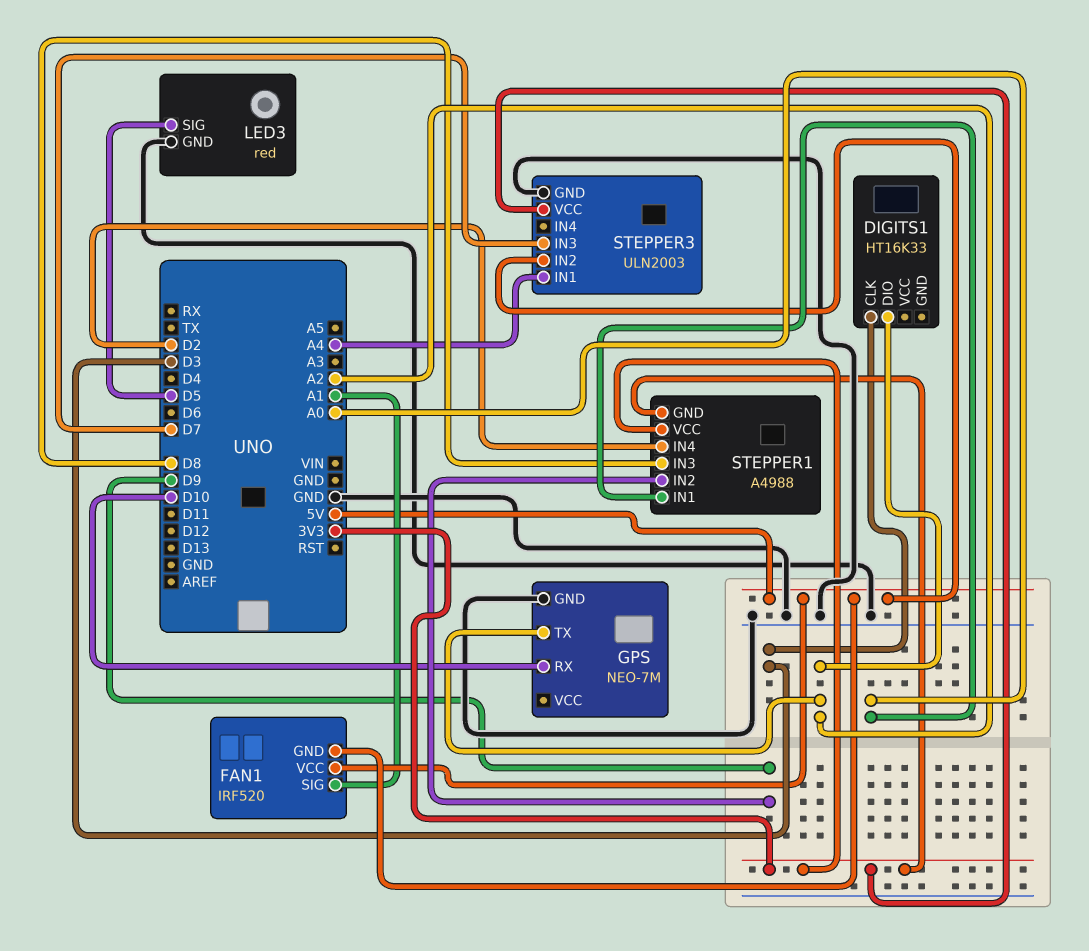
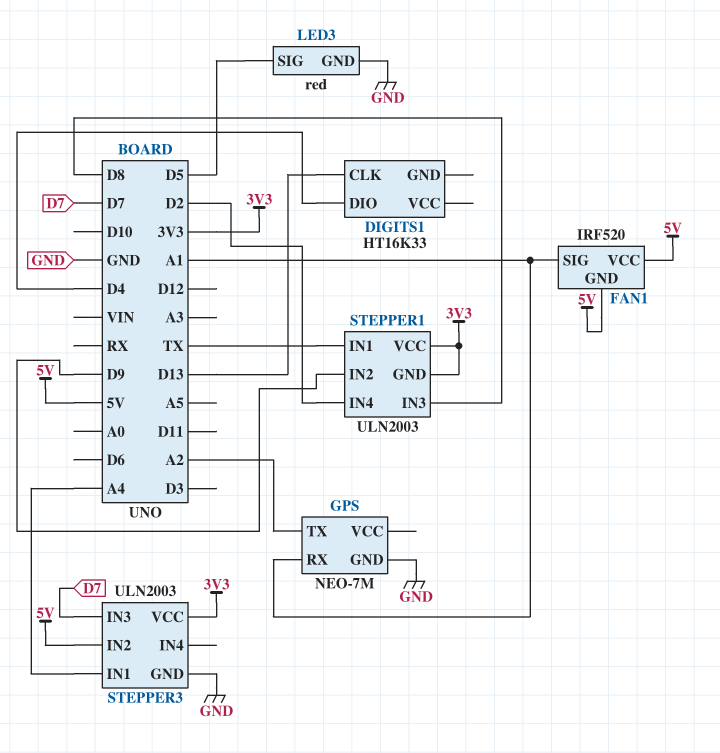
DIGITS1 pin CLK: D3 -> D13
DIGITS1 pin DIO: A2 -> D4
GPS pin RX: D10 -> A1
STEPPER1: A4988 -> ULN2003
STEPPER1 pin IN1: A0 -> TX

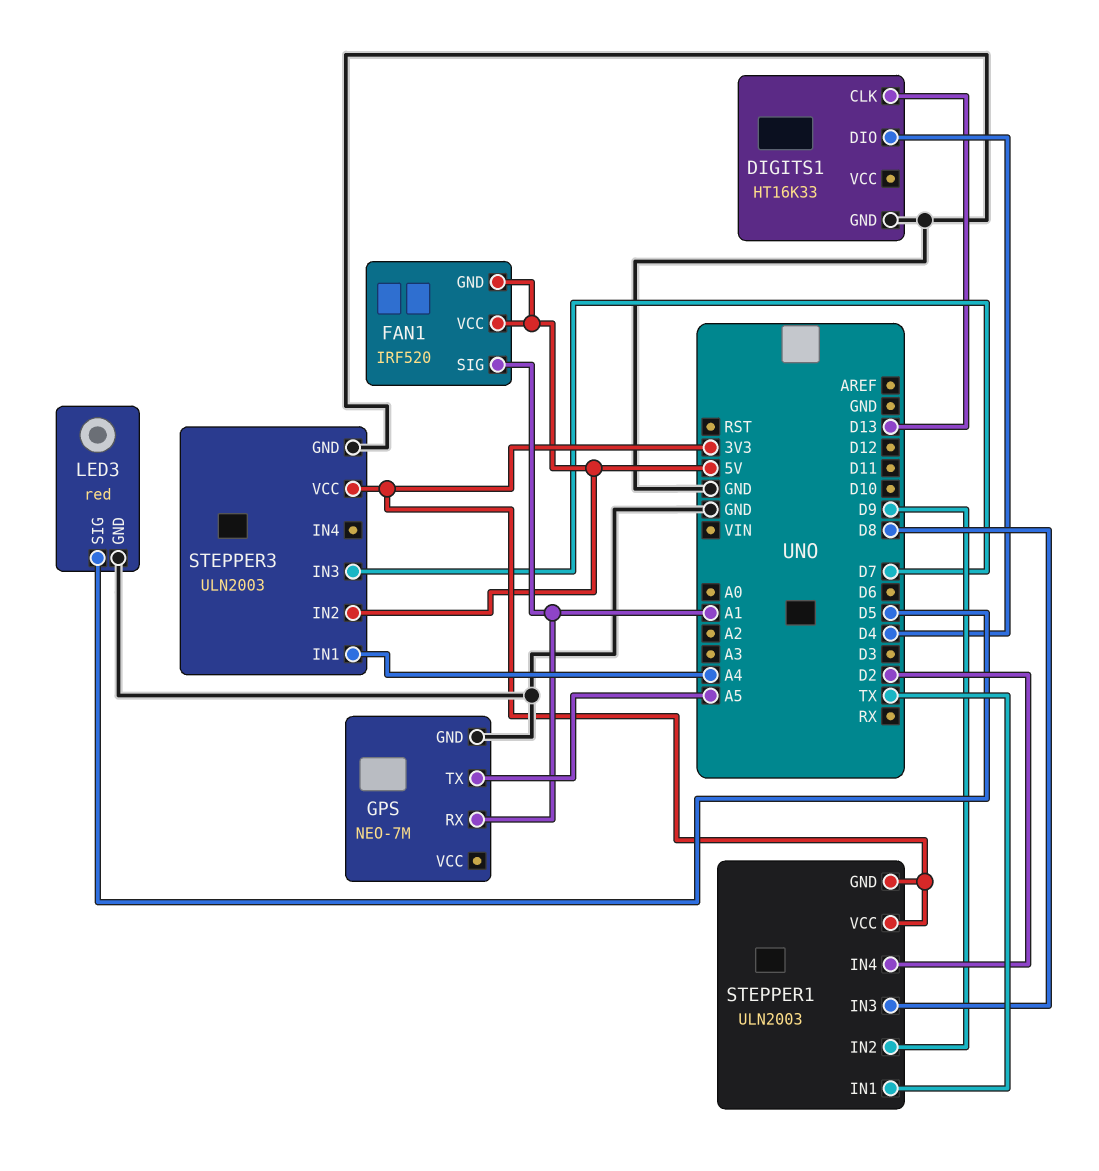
DIGITS1 pin GND: none -> GND
GPS pin TX: A2 -> A5

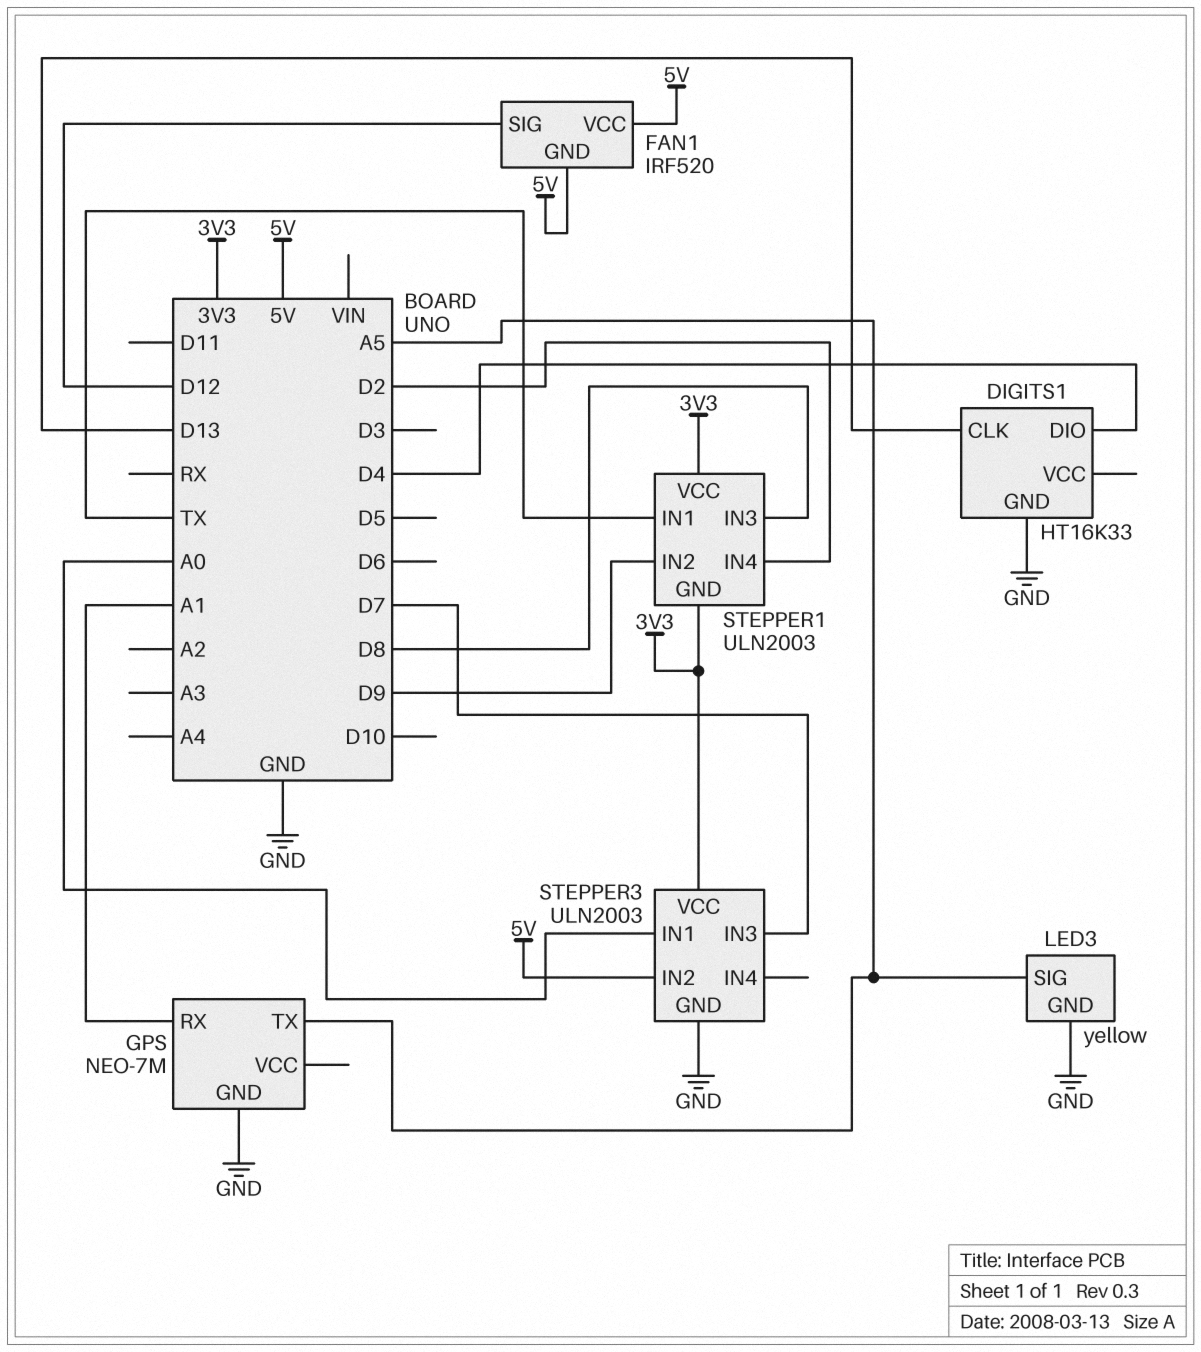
FAN1 pin SIG: A1 -> D12
LED3: red -> yellow
LED3 pin SIG: D5 -> A5
STEPPER3 pin IN1: A4 -> A0

